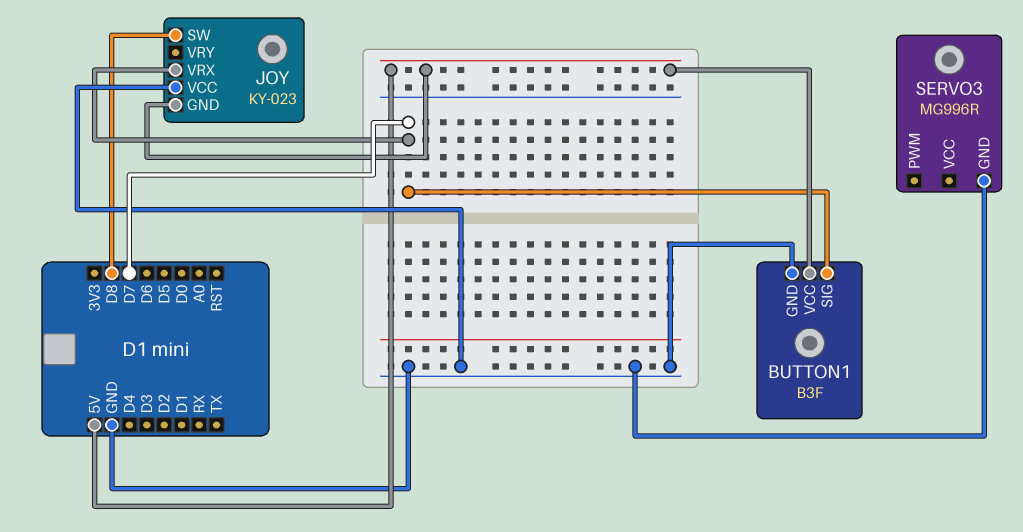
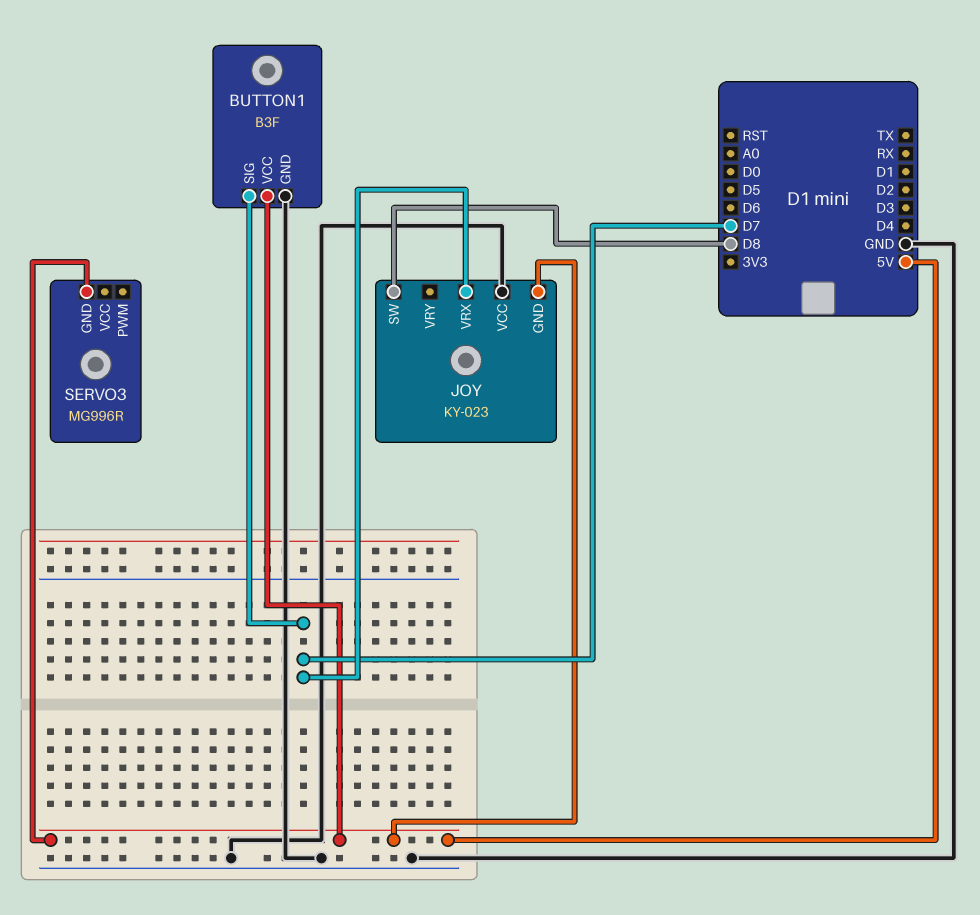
SERVO3 pin GND: GND -> 5V

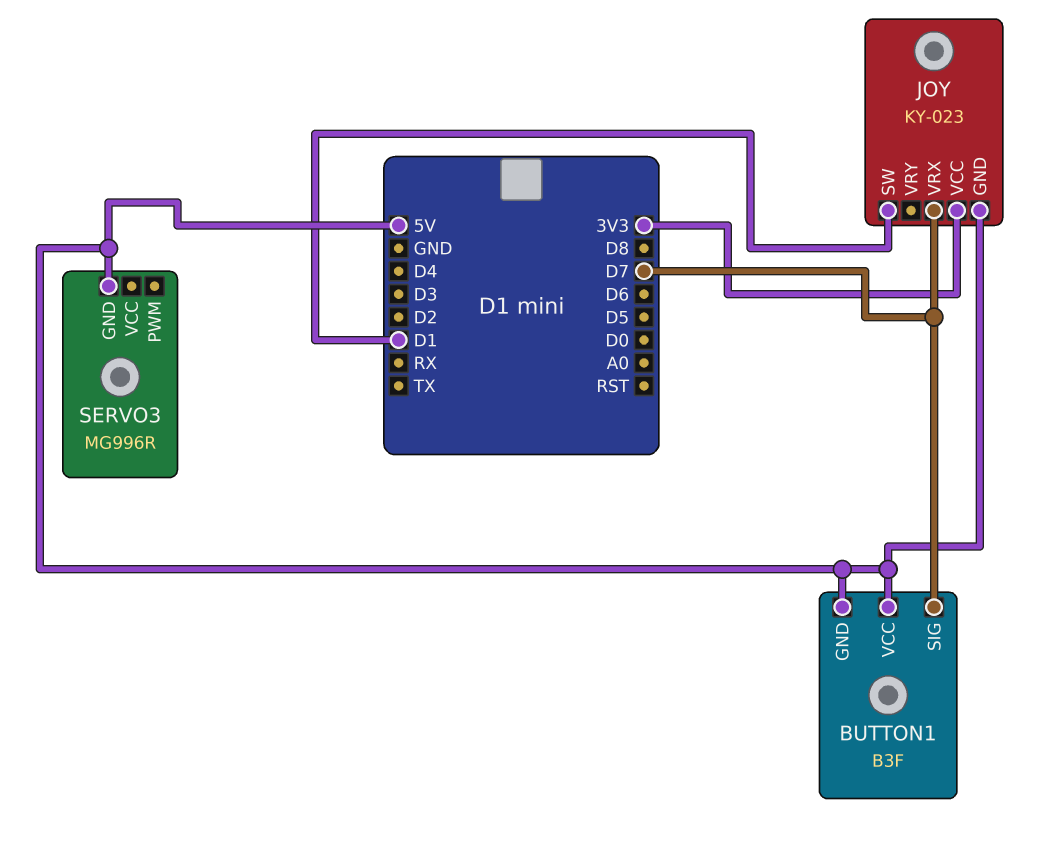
BUTTON1 pin GND: GND -> 5V
JOY pin SW: D8 -> D1
JOY pin VCC: GND -> 3V3

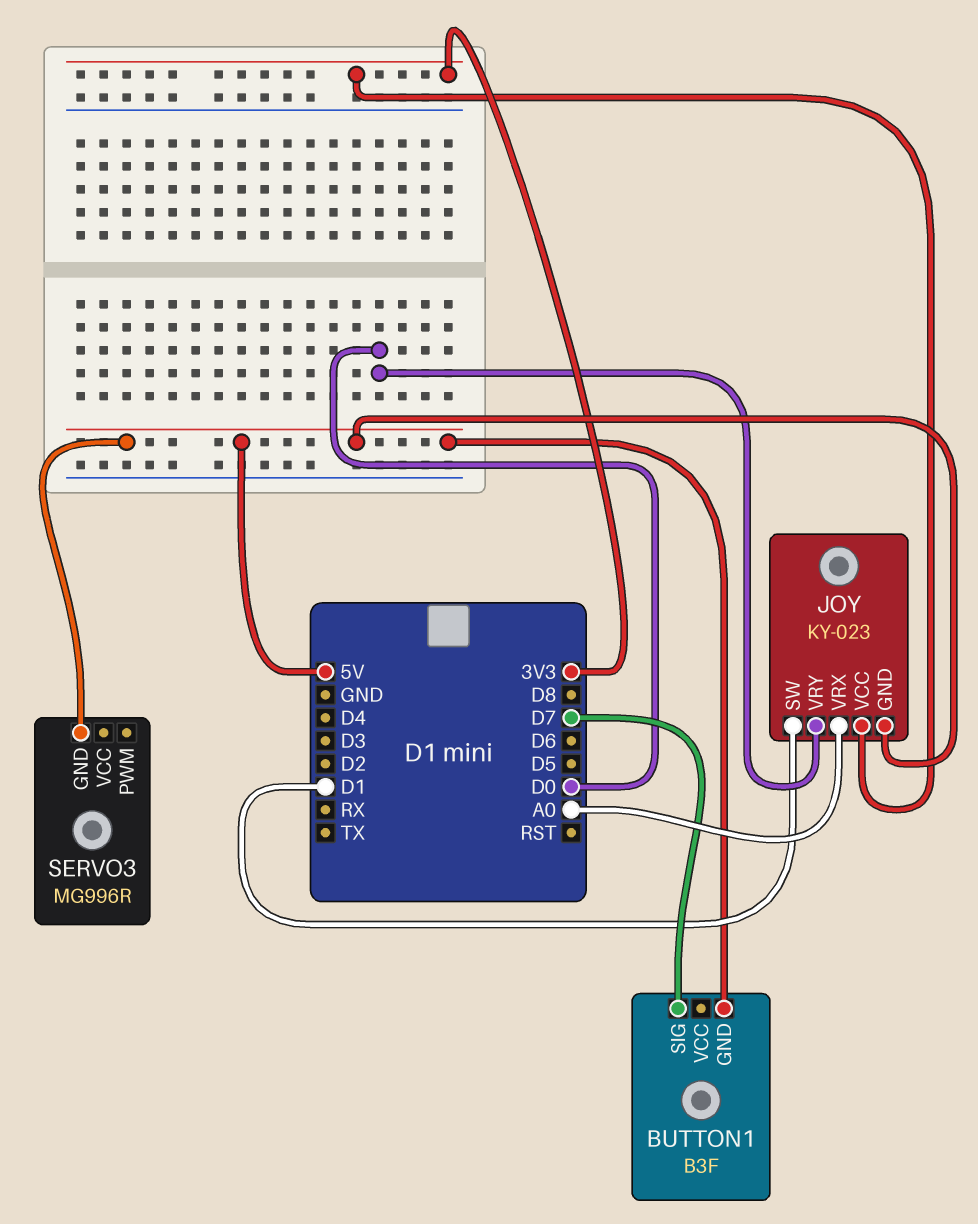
BUTTON1 pin VCC: 5V -> none
JOY pin VRX: D7 -> A0
JOY pin VRY: none -> D0

